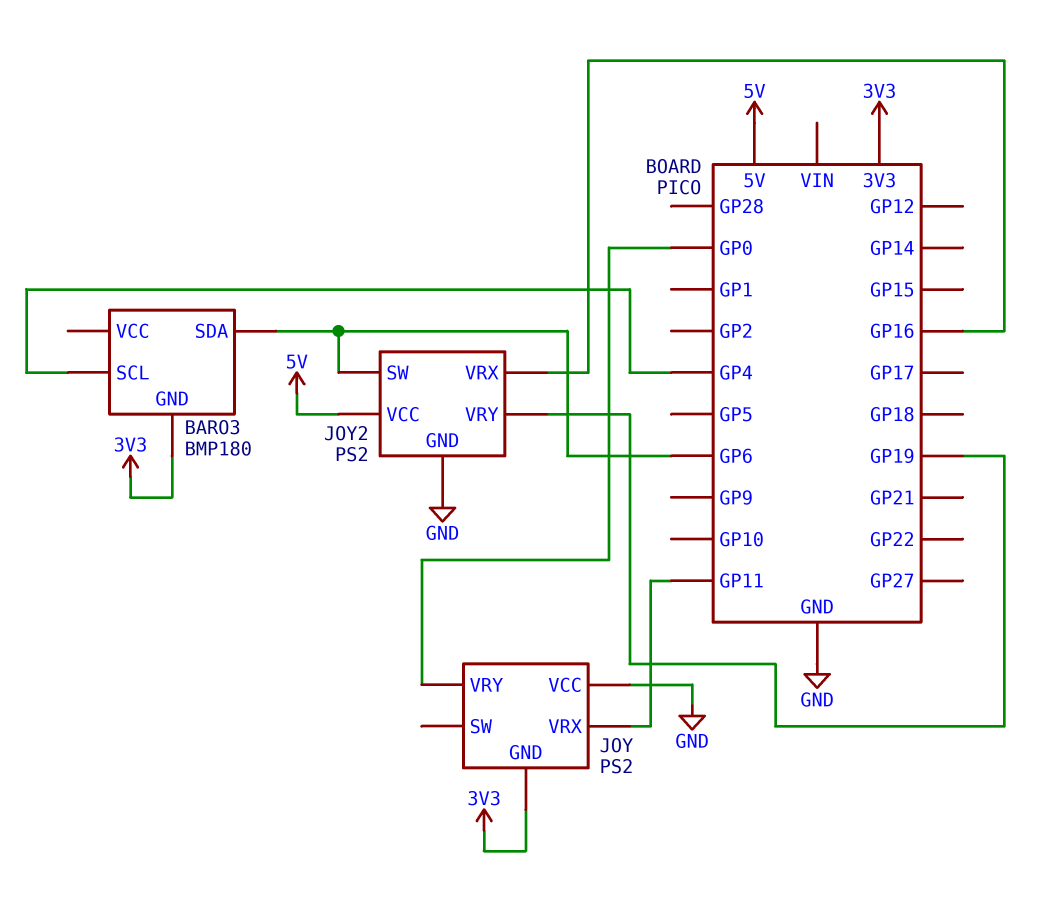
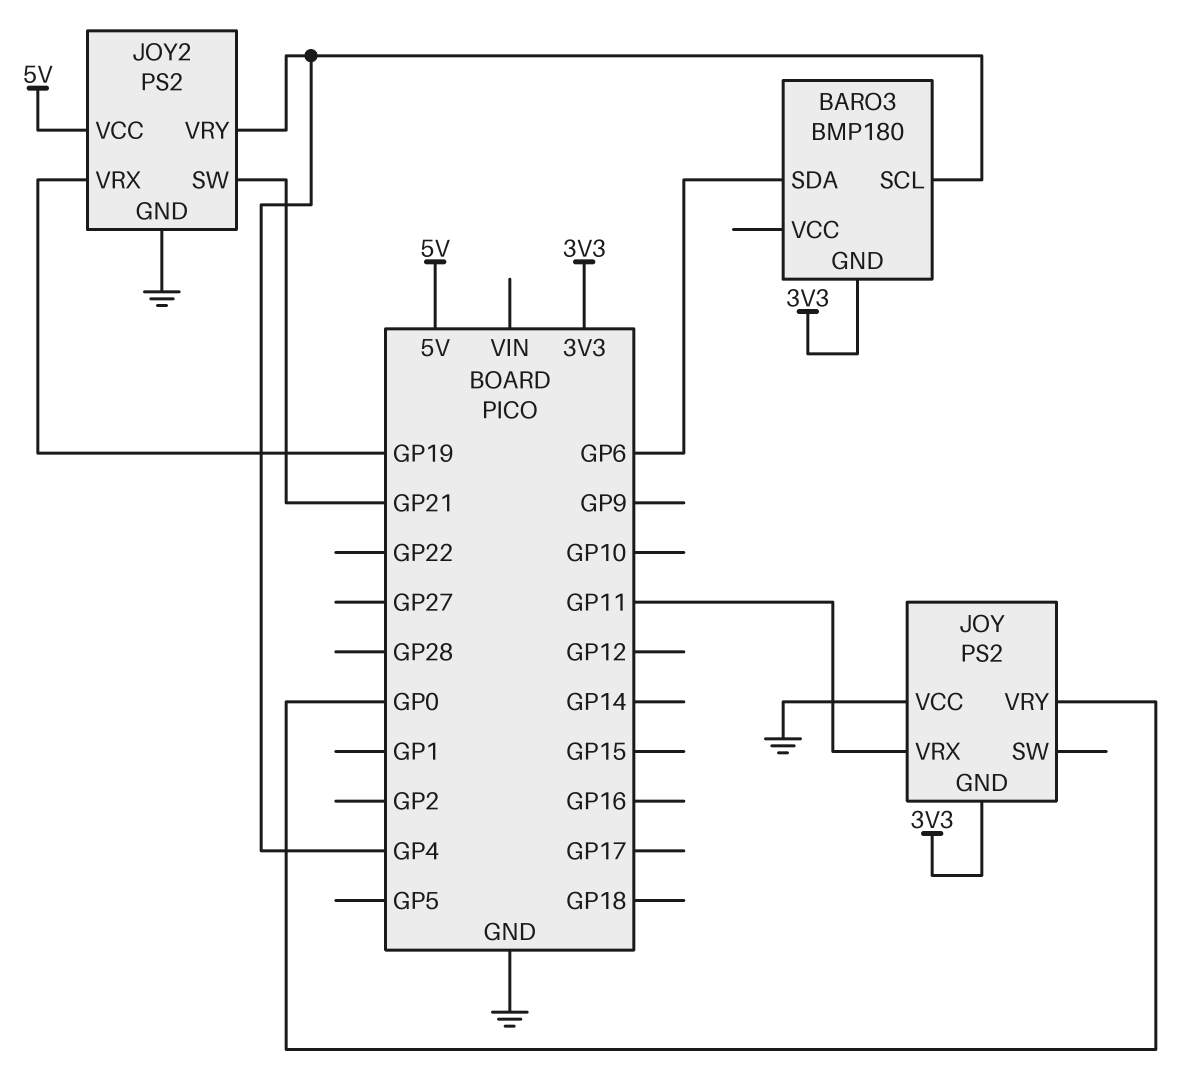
JOY2 pin SW: GP6 -> GP21
JOY2 pin VRX: GP16 -> GP19
JOY2 pin VRY: GP19 -> GP4

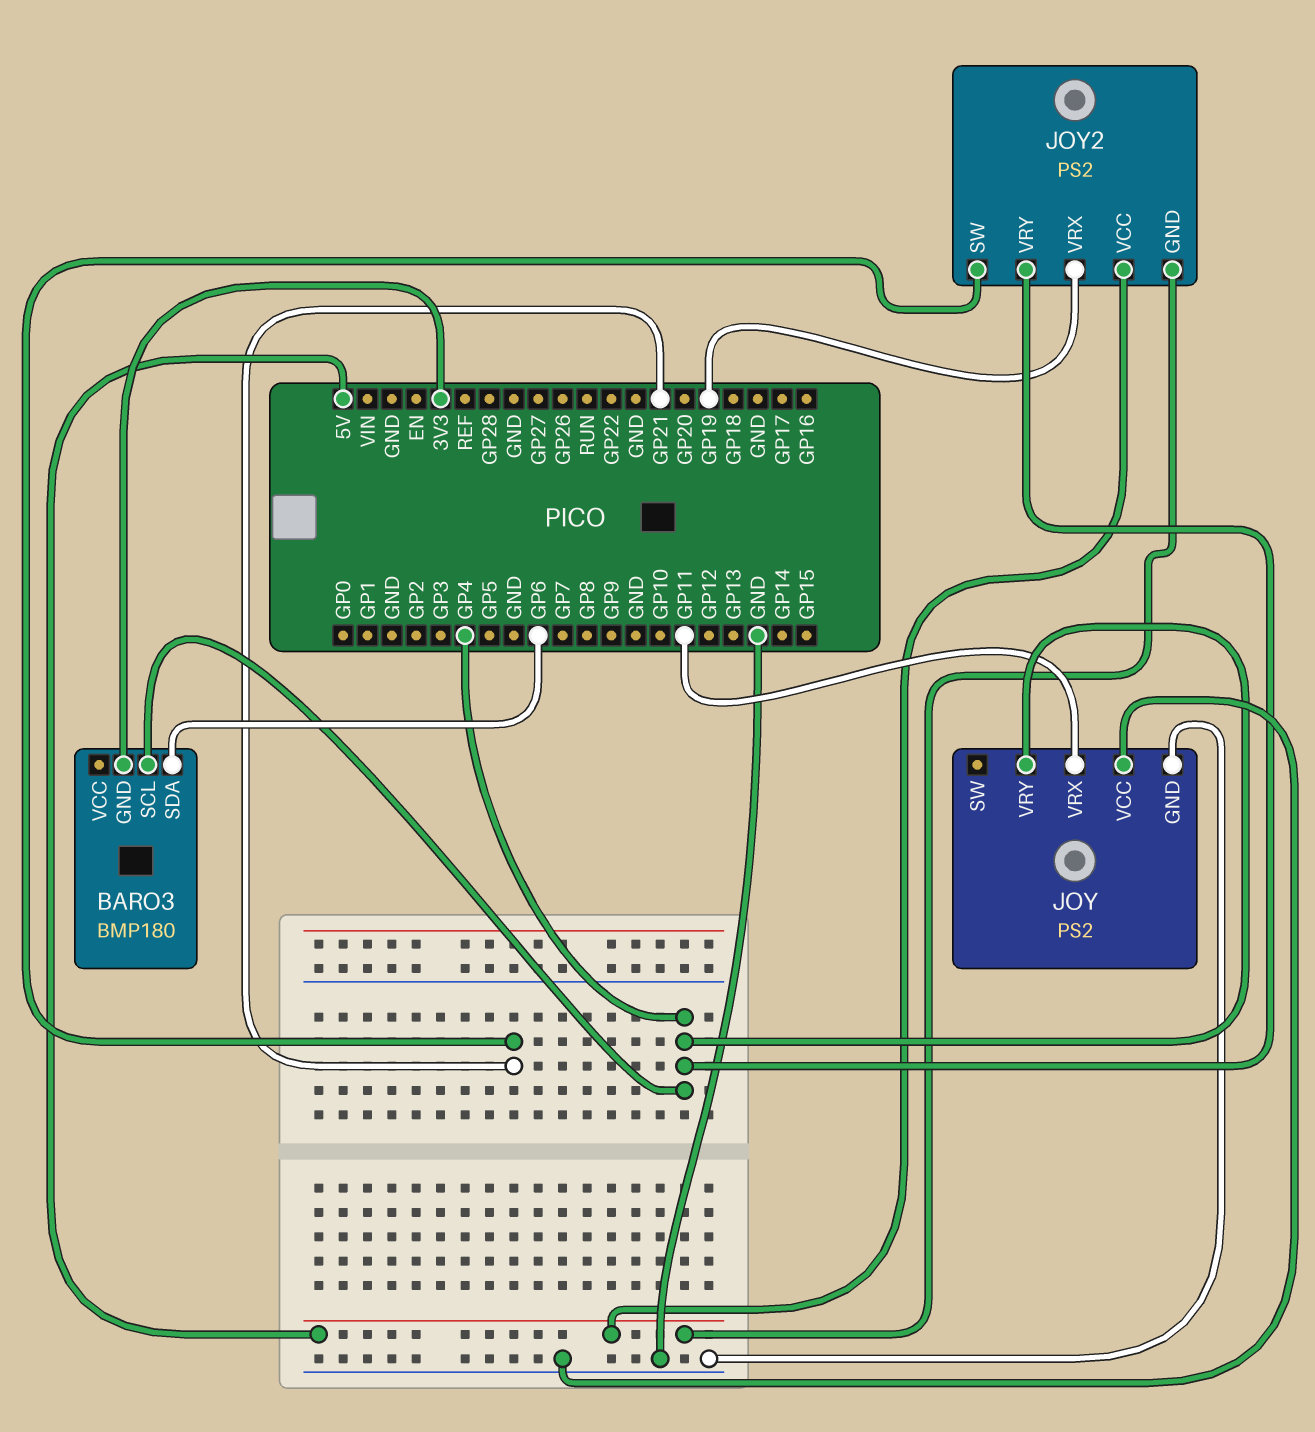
JOY pin GND: 3V3 -> GND
JOY pin VRY: GP0 -> GP4
JOY2 pin GND: GND -> 5V

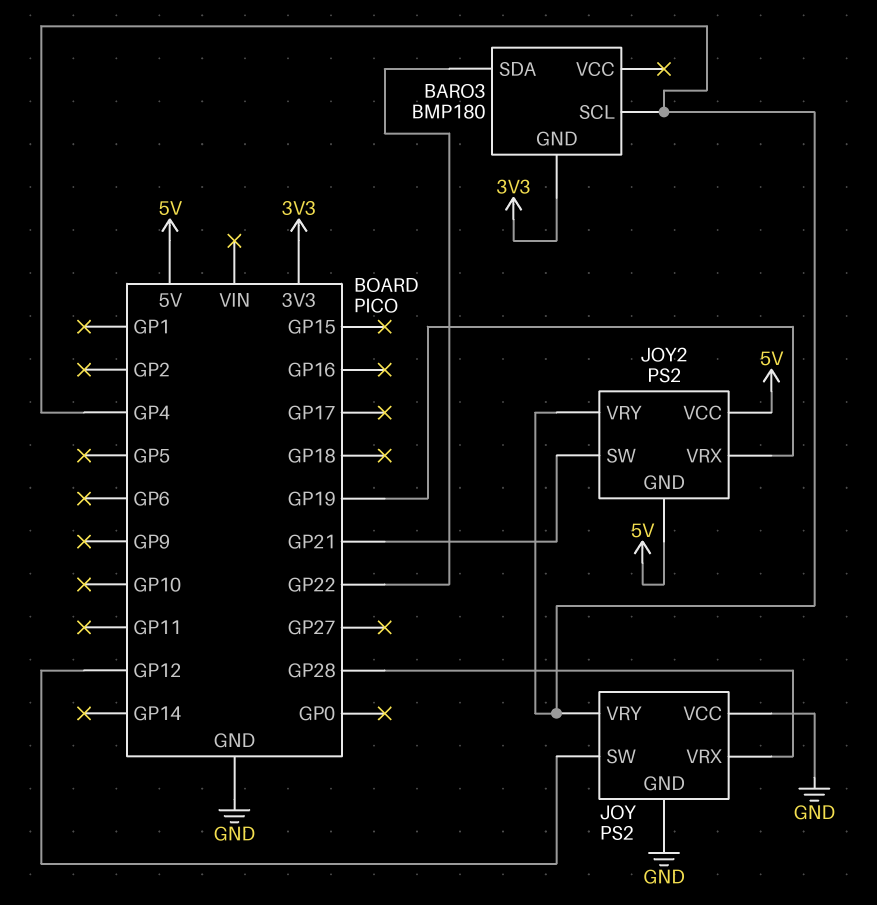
BARO3 pin SDA: GP6 -> GP22
JOY pin SW: none -> GP12
JOY pin VRX: GP11 -> GP28

